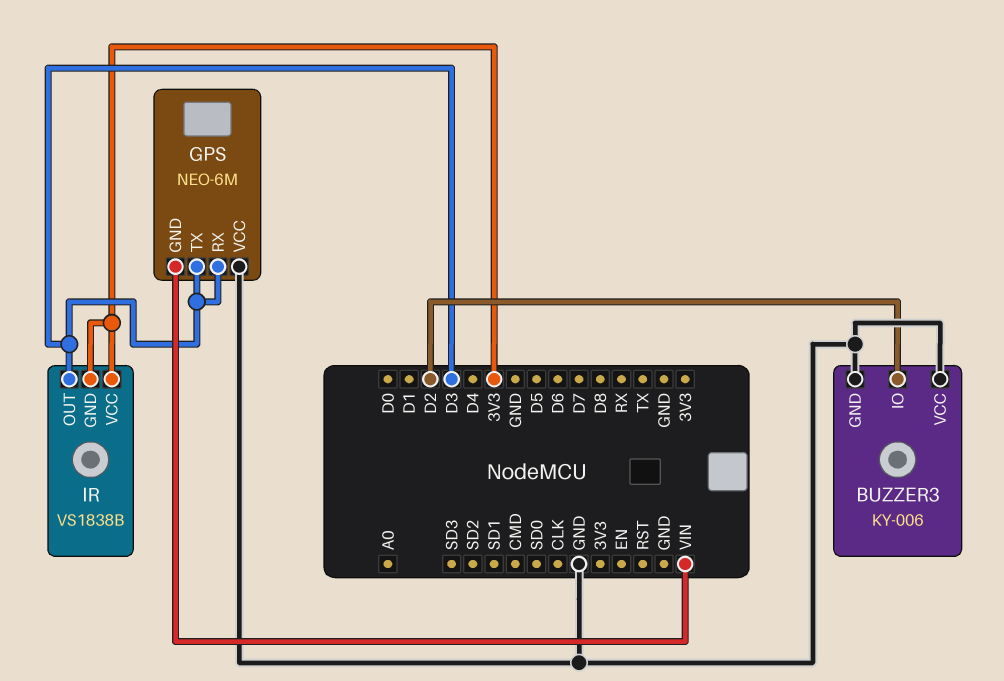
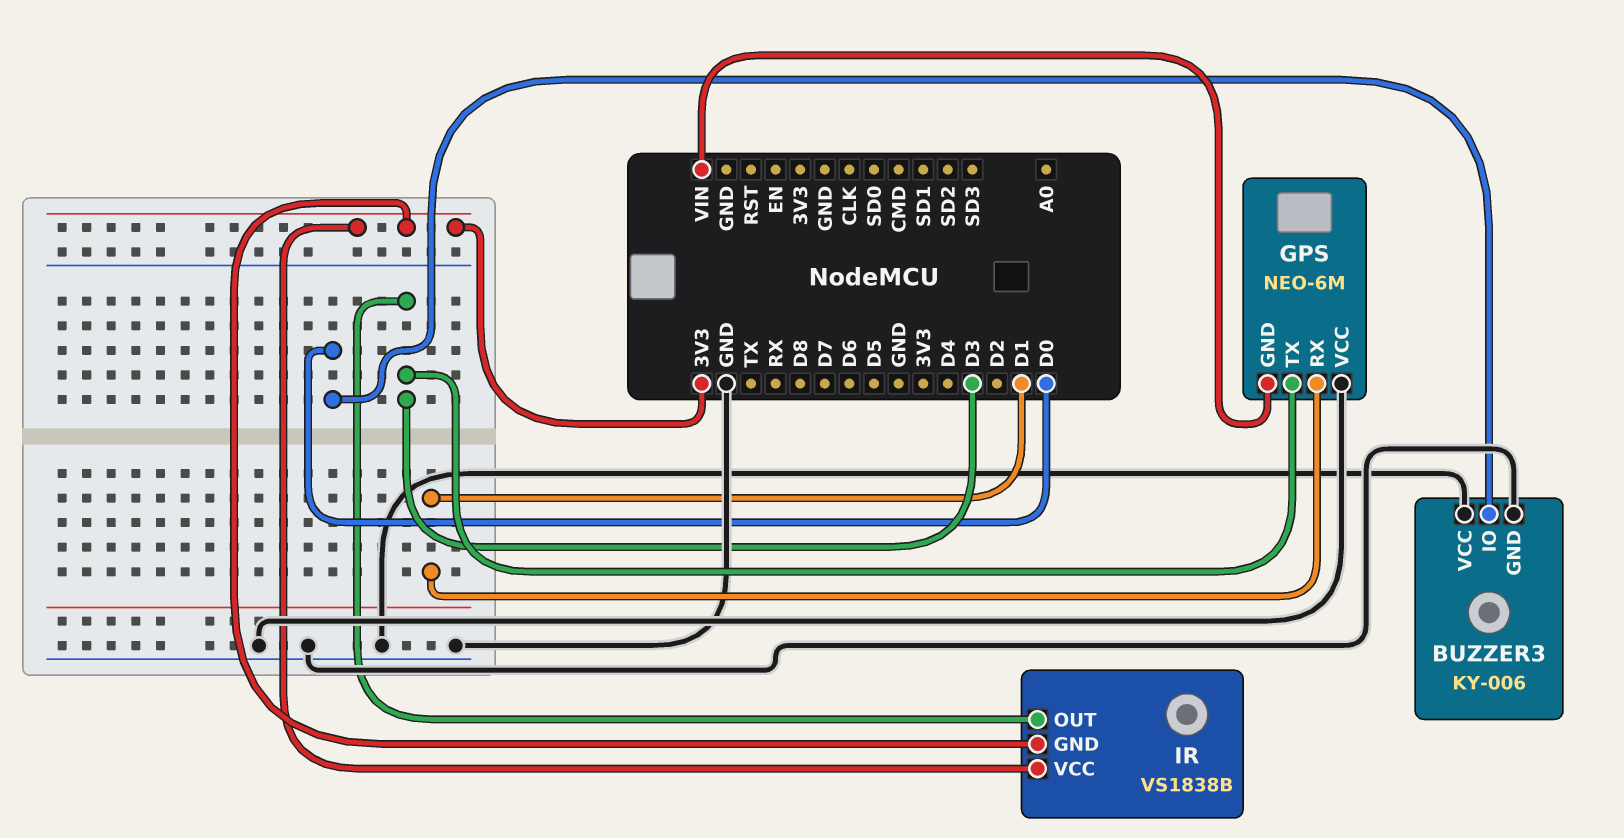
BUZZER3 pin IO: D2 -> D0
GPS pin RX: D3 -> D1

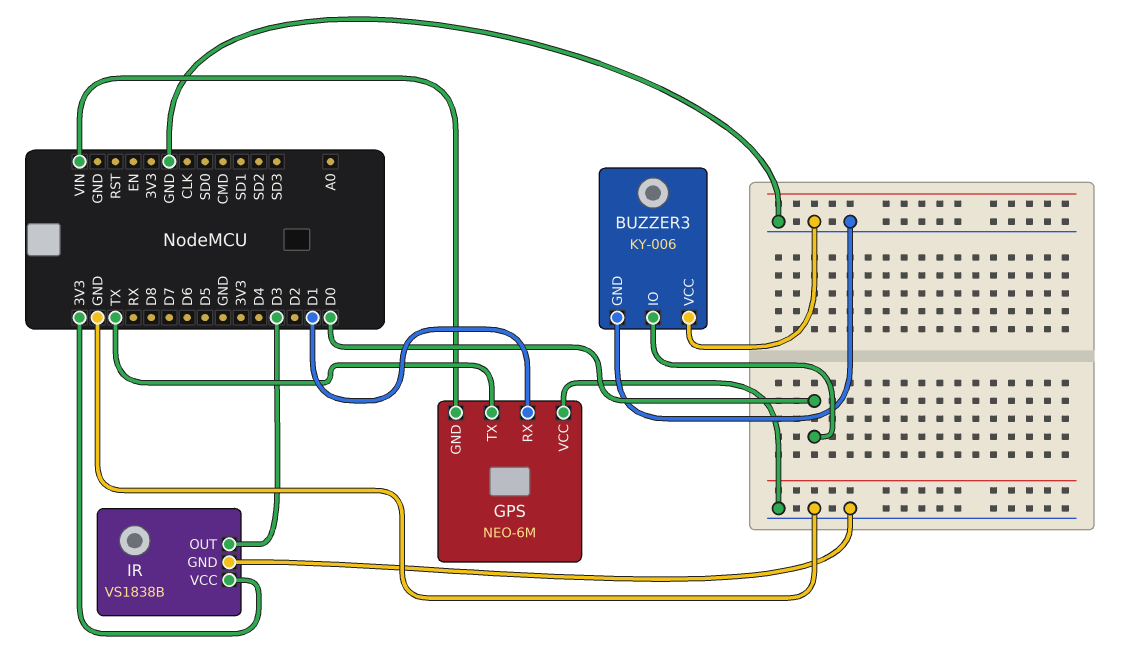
GPS pin TX: D3 -> TX
IR pin GND: 3V3 -> GND

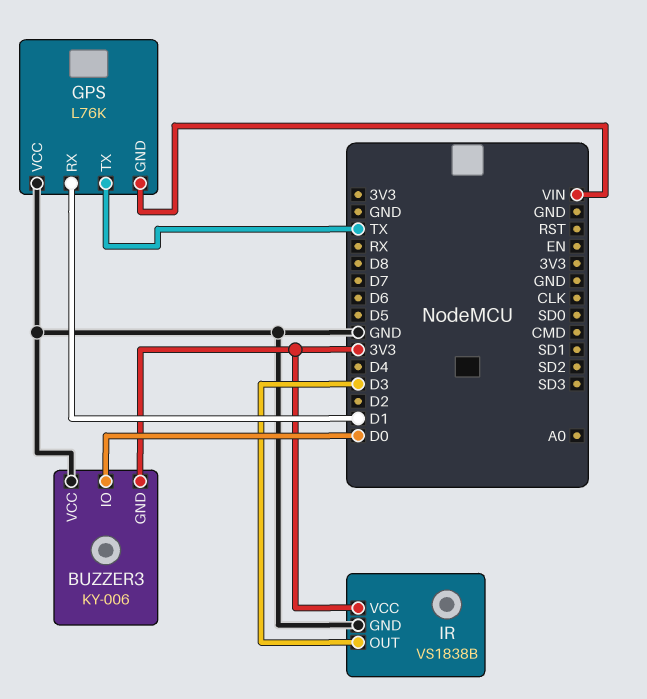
BUZZER3 pin GND: GND -> 3V3
GPS: NEO-6M -> L76K

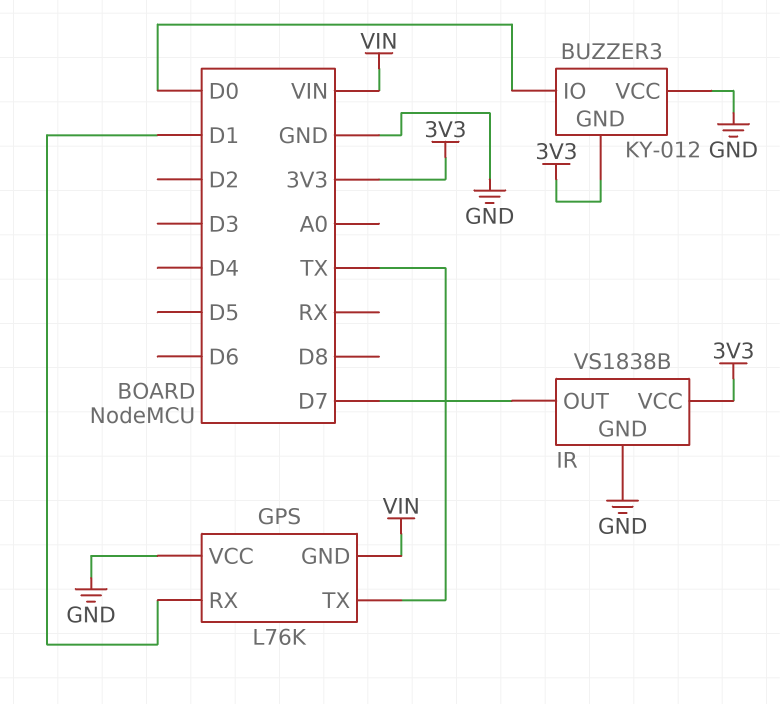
BUZZER3: KY-006 -> KY-012
IR pin OUT: D3 -> D7

